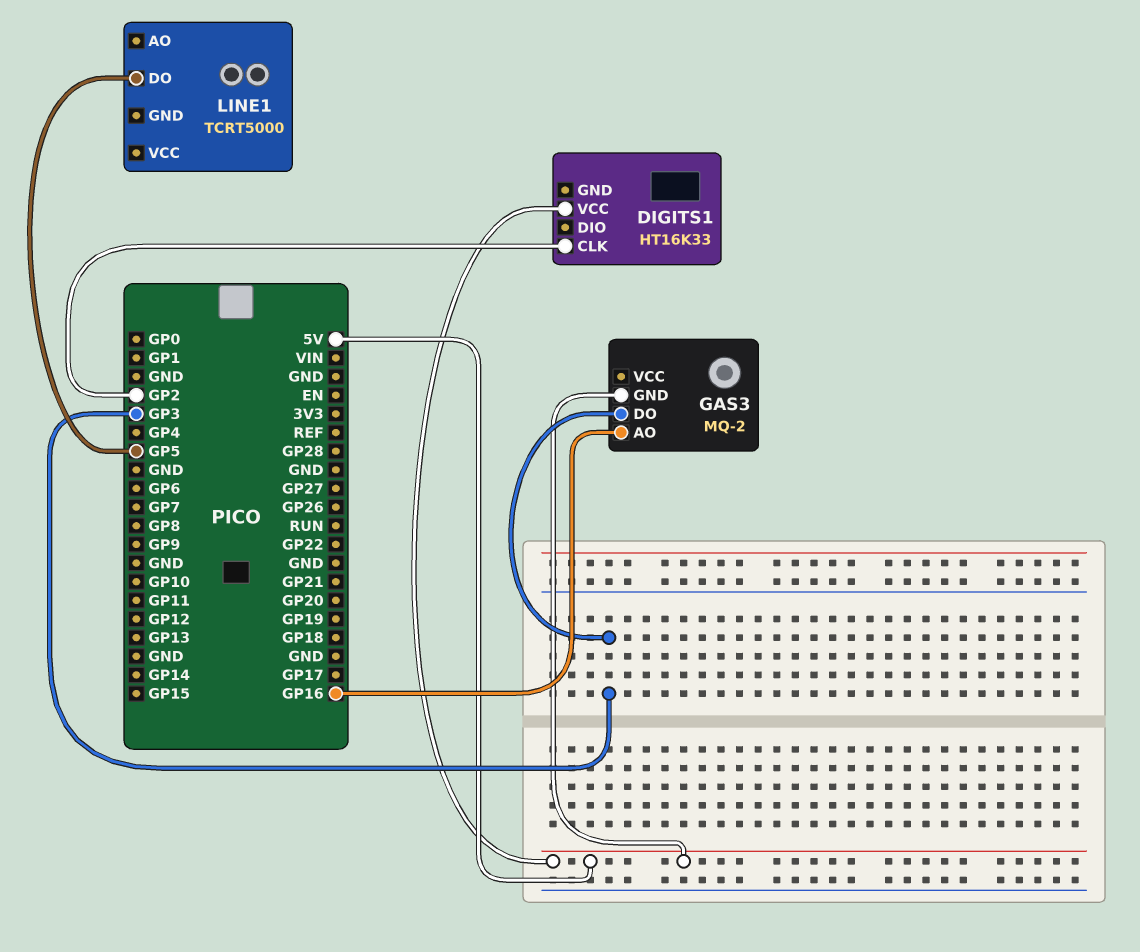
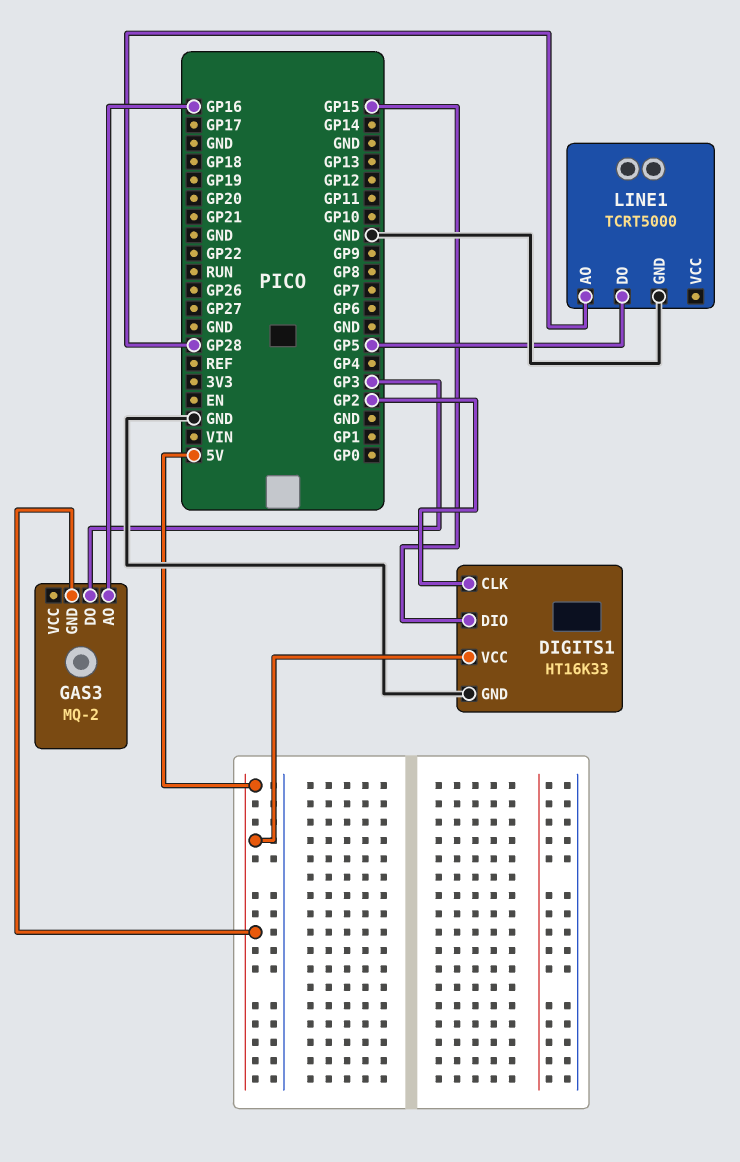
DIGITS1 pin DIO: none -> GP15
DIGITS1 pin GND: none -> GND
LINE1 pin AO: none -> GP28
LINE1 pin GND: none -> GND

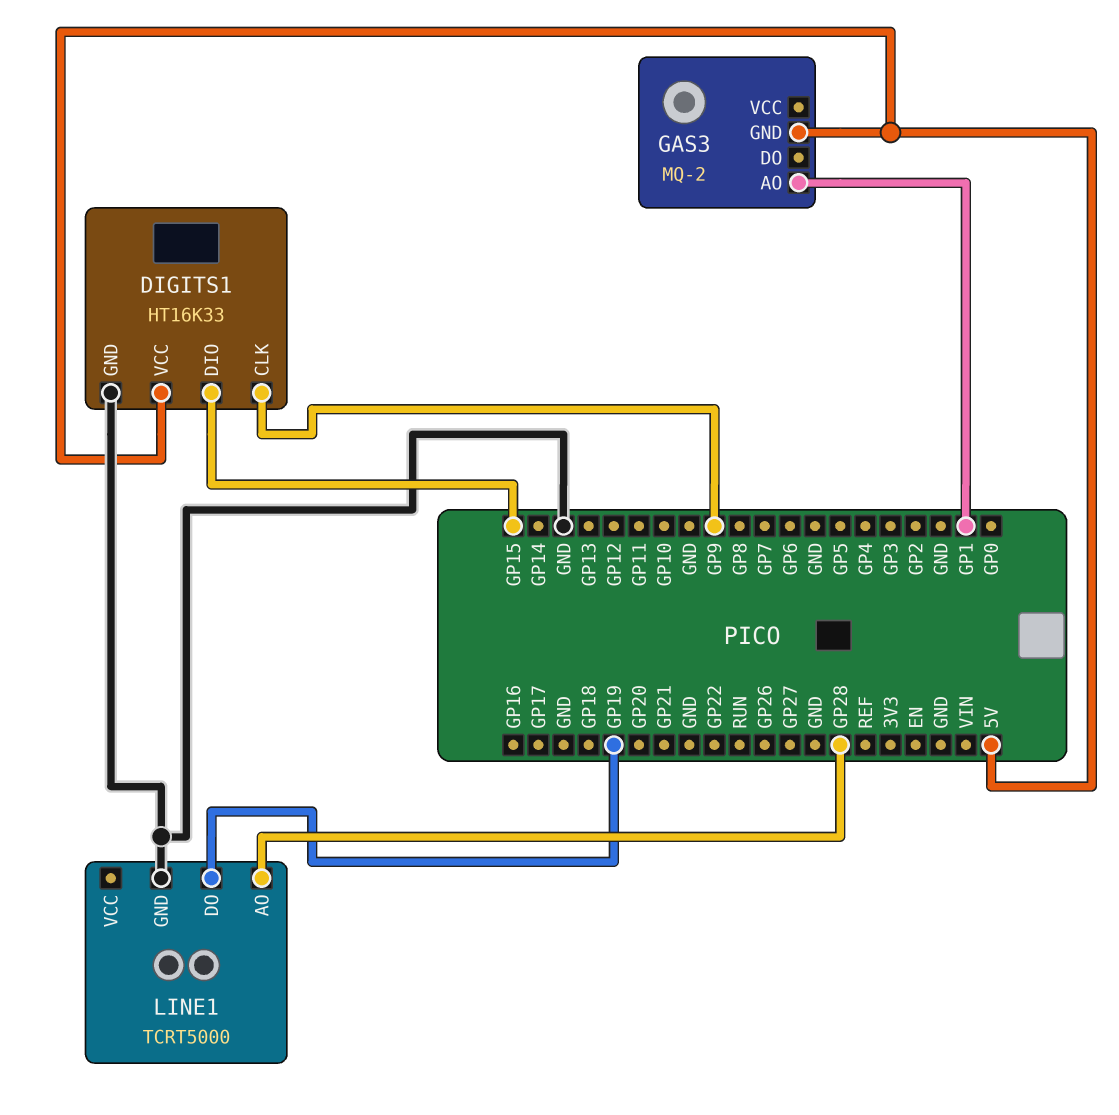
DIGITS1 pin CLK: GP2 -> GP9
GAS3 pin AO: GP16 -> GP1
GAS3 pin DO: GP3 -> none
LINE1 pin DO: GP5 -> GP19

